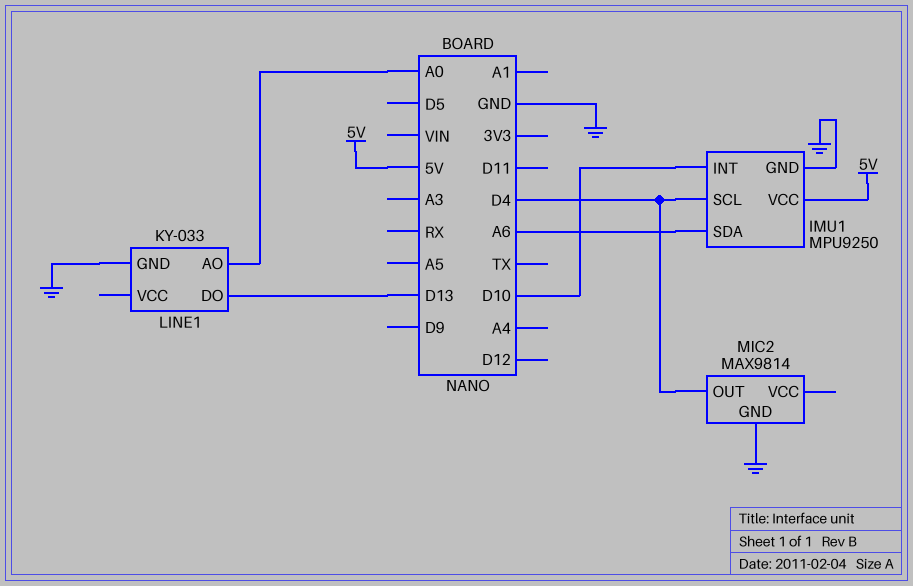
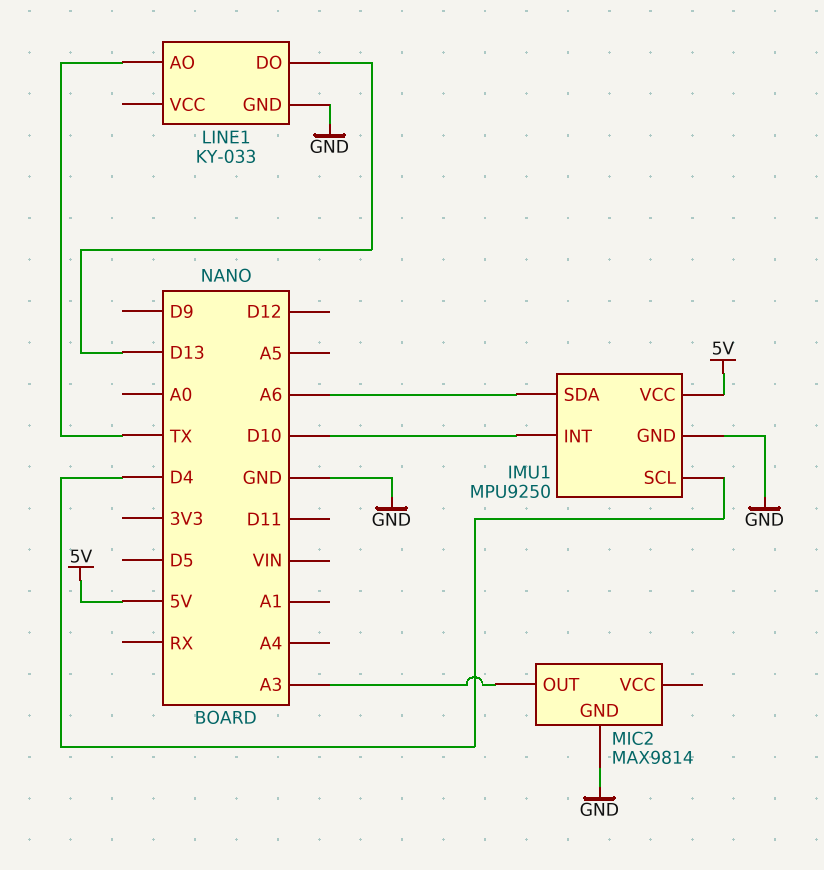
LINE1 pin AO: A0 -> TX
MIC2 pin OUT: D4 -> A3

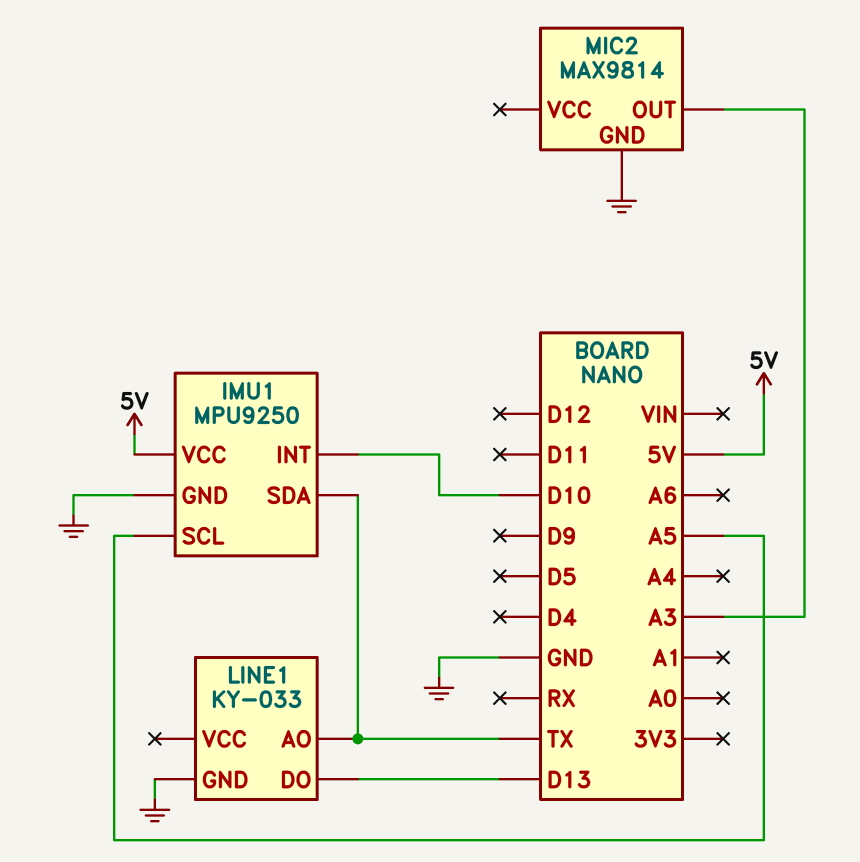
IMU1 pin SCL: D4 -> A5
IMU1 pin SDA: A6 -> TX

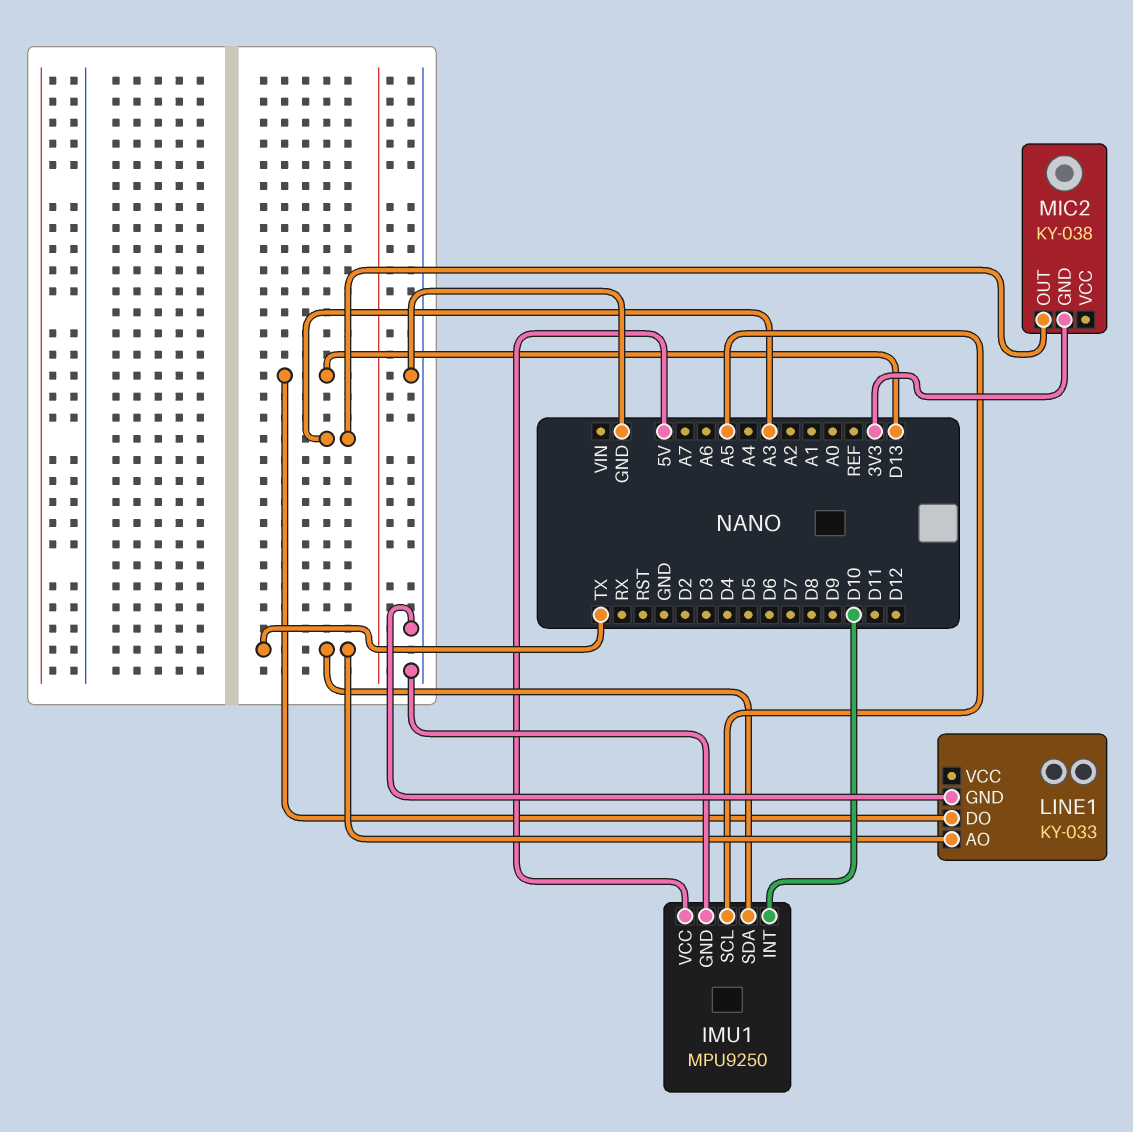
MIC2: MAX9814 -> KY-038
MIC2 pin GND: GND -> 3V3

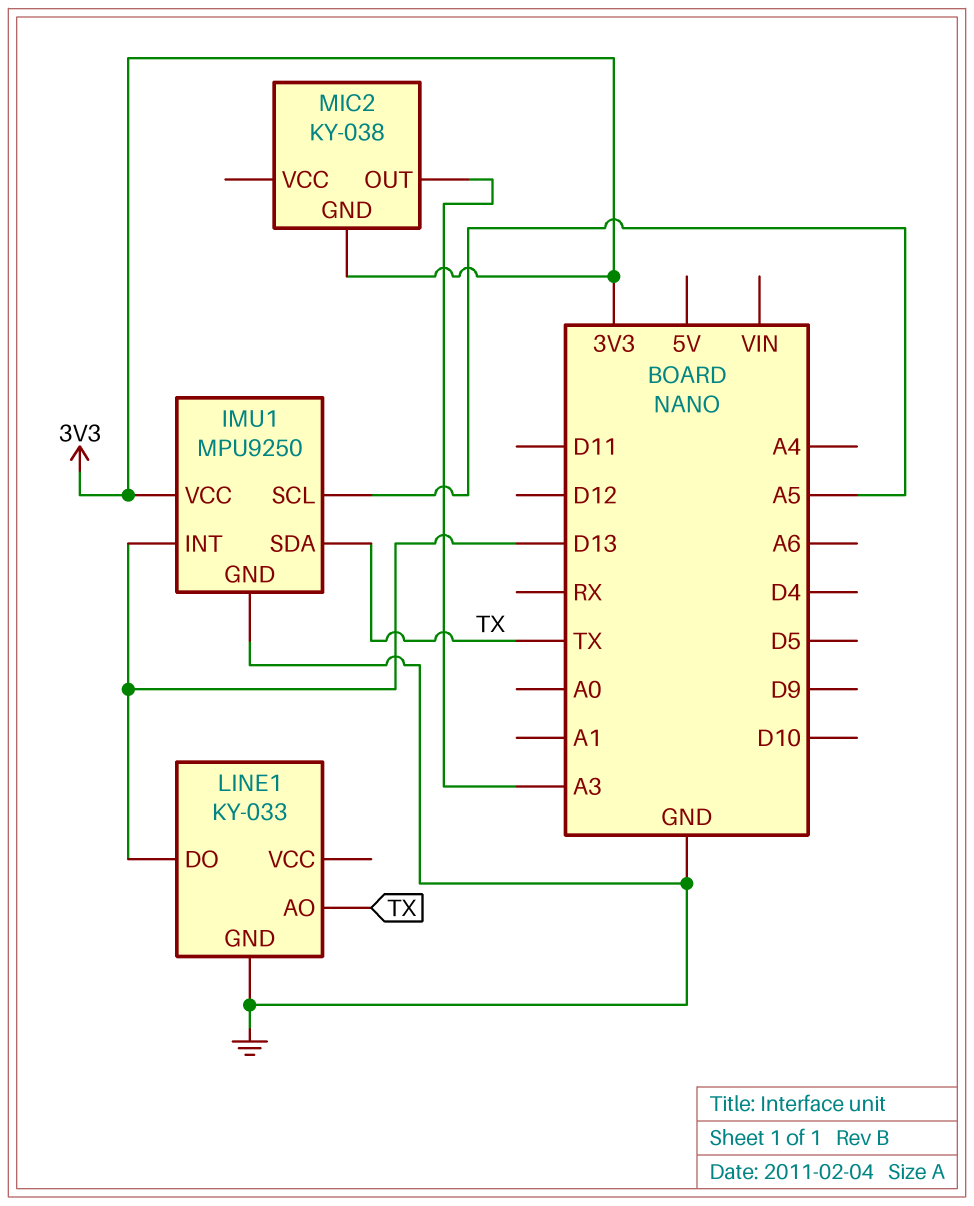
IMU1 pin INT: D10 -> D13
IMU1 pin VCC: 5V -> 3V3

